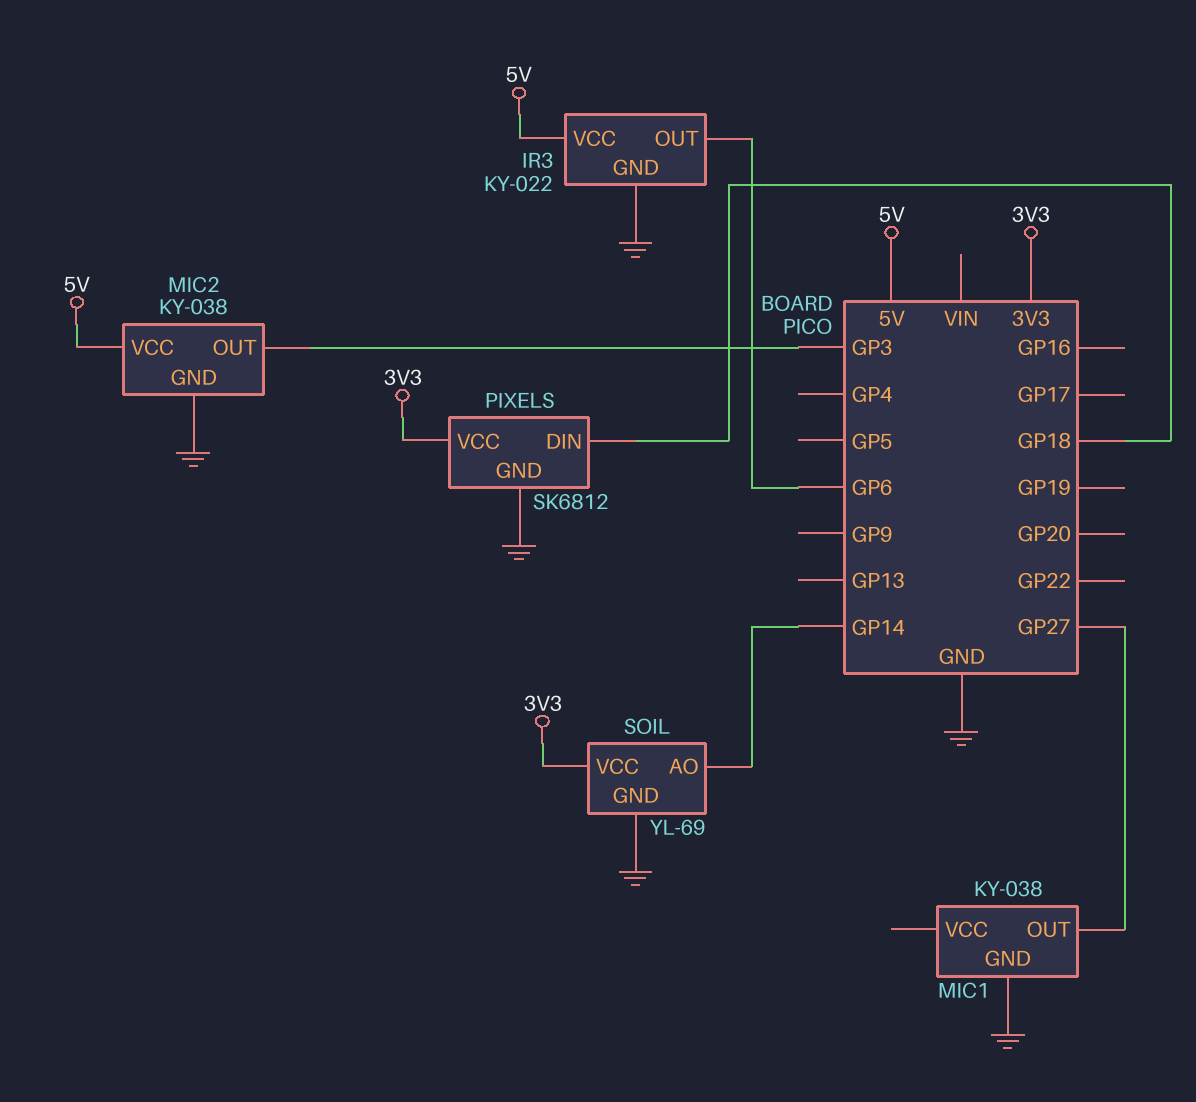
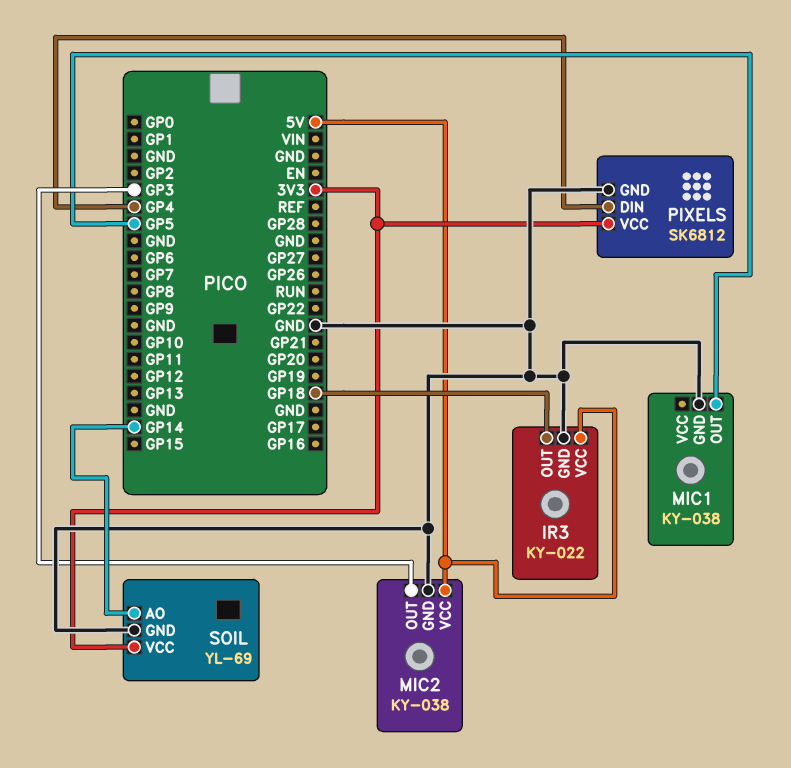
IR3 pin OUT: GP6 -> GP18
MIC1 pin OUT: GP27 -> GP5
PIXELS pin DIN: GP18 -> GP4

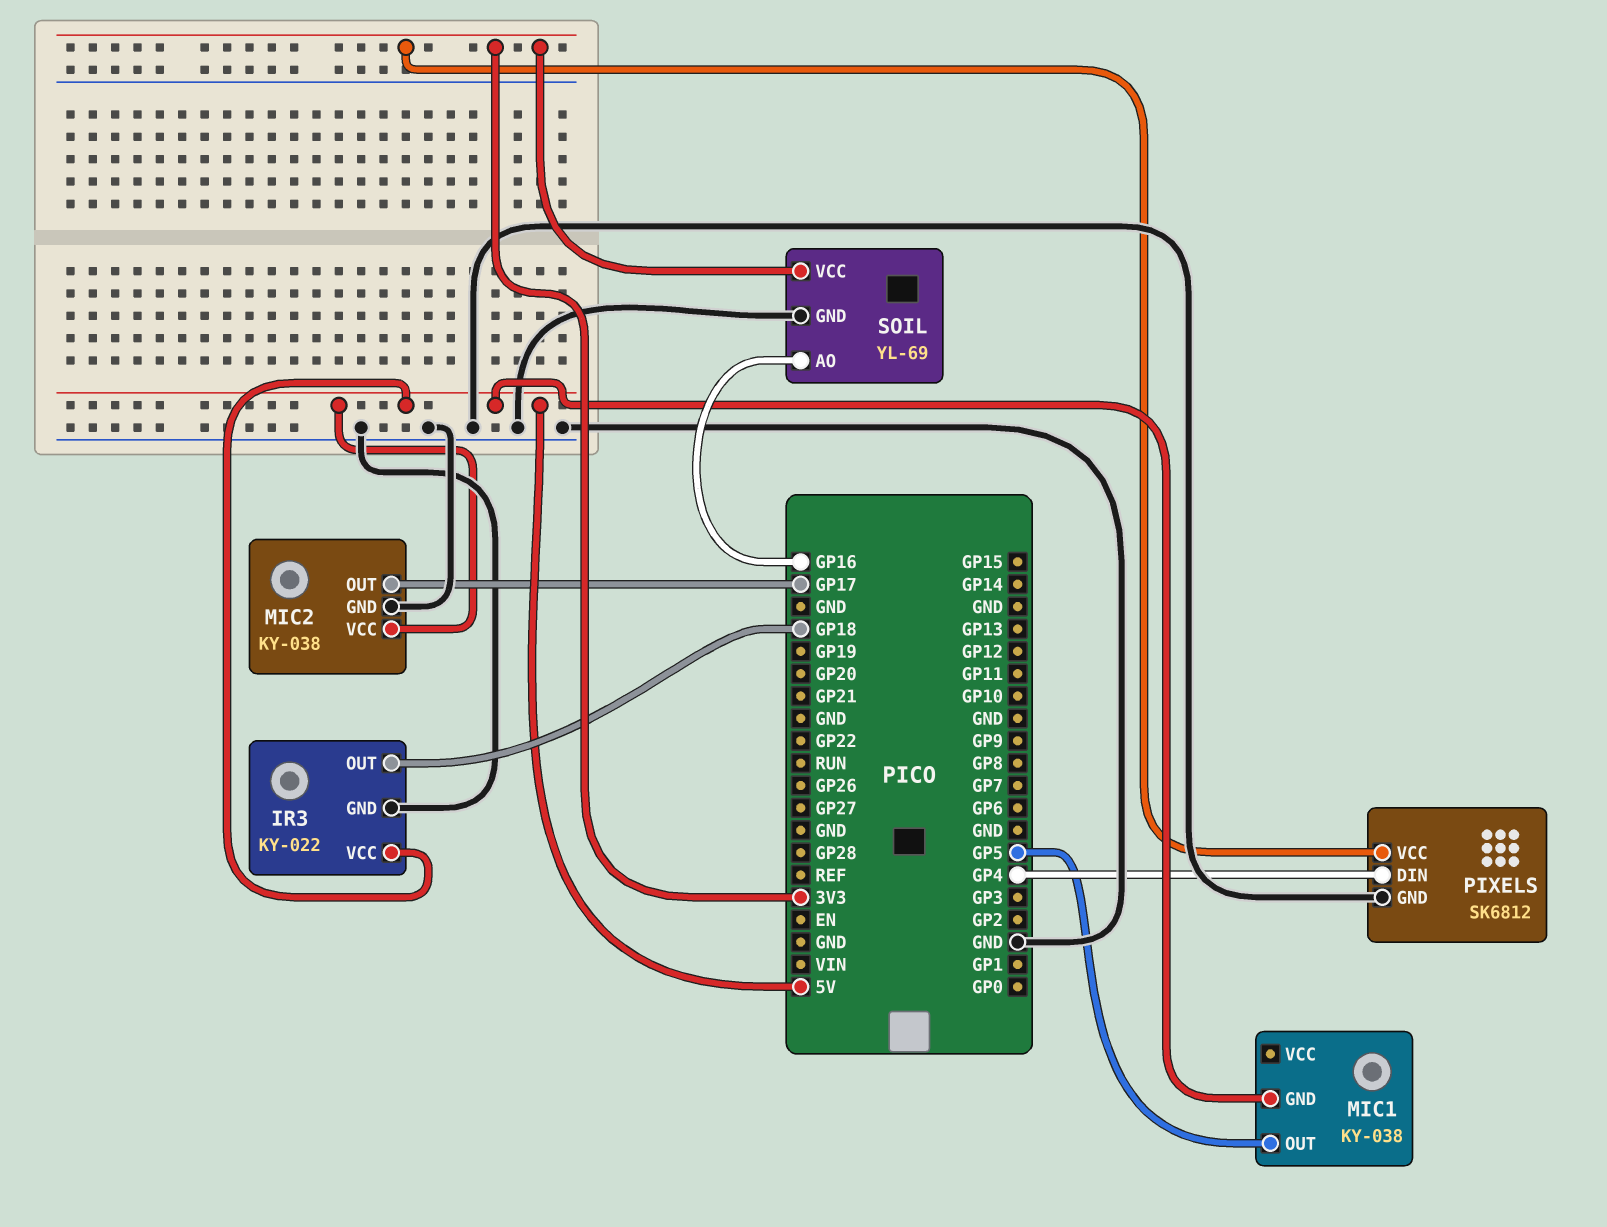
MIC1 pin GND: GND -> 5V
MIC2 pin OUT: GP3 -> GP17
SOIL pin AO: GP14 -> GP16

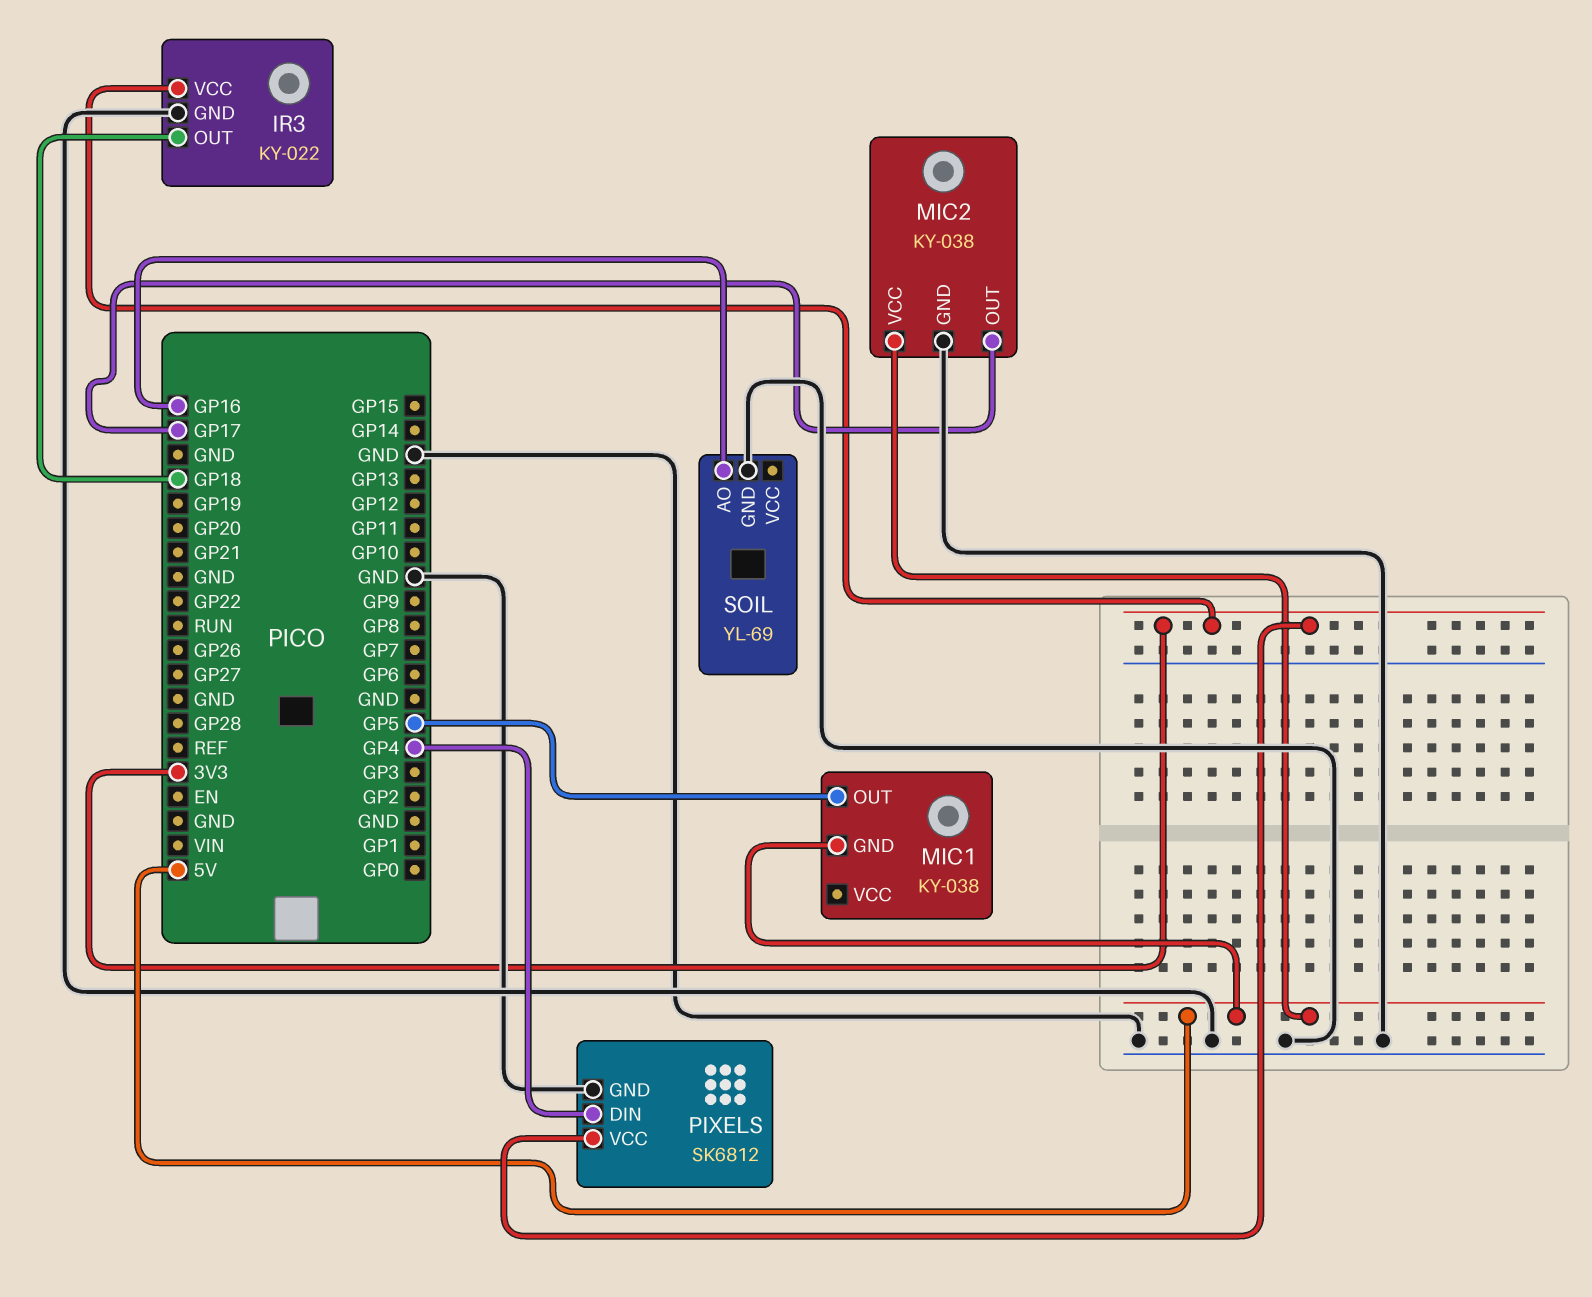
IR3 pin VCC: 5V -> 3V3
SOIL pin VCC: 3V3 -> none

